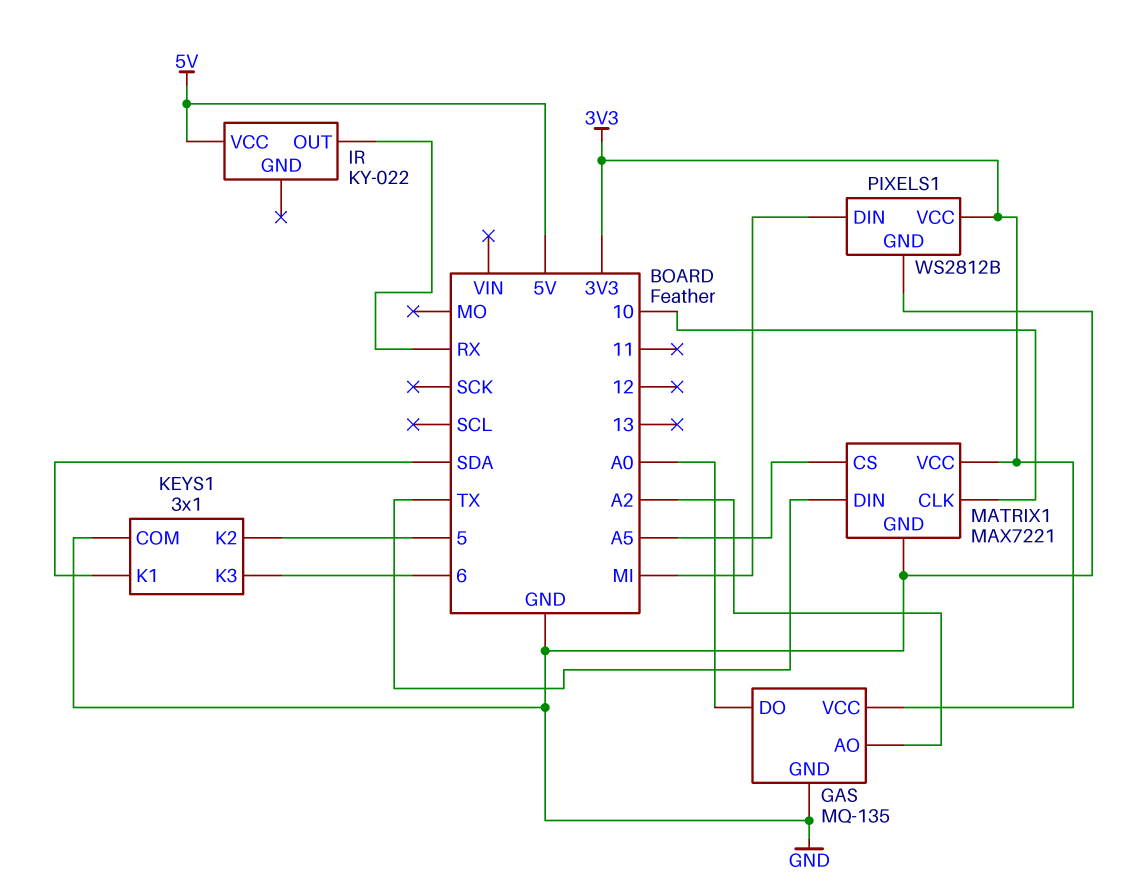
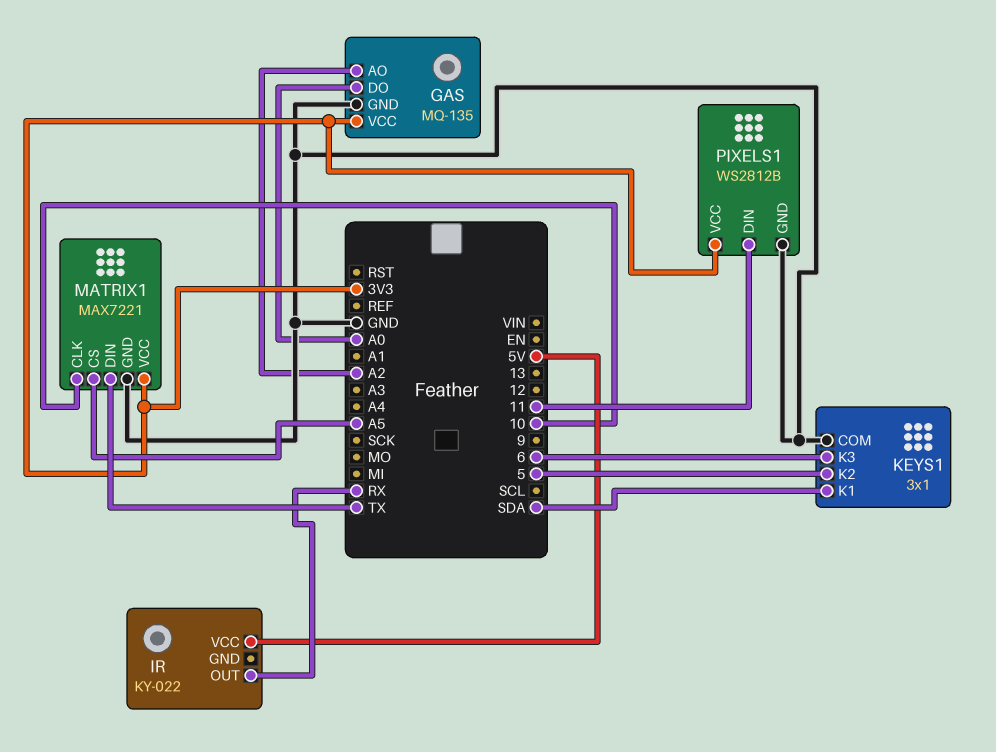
PIXELS1 pin DIN: MI -> 11

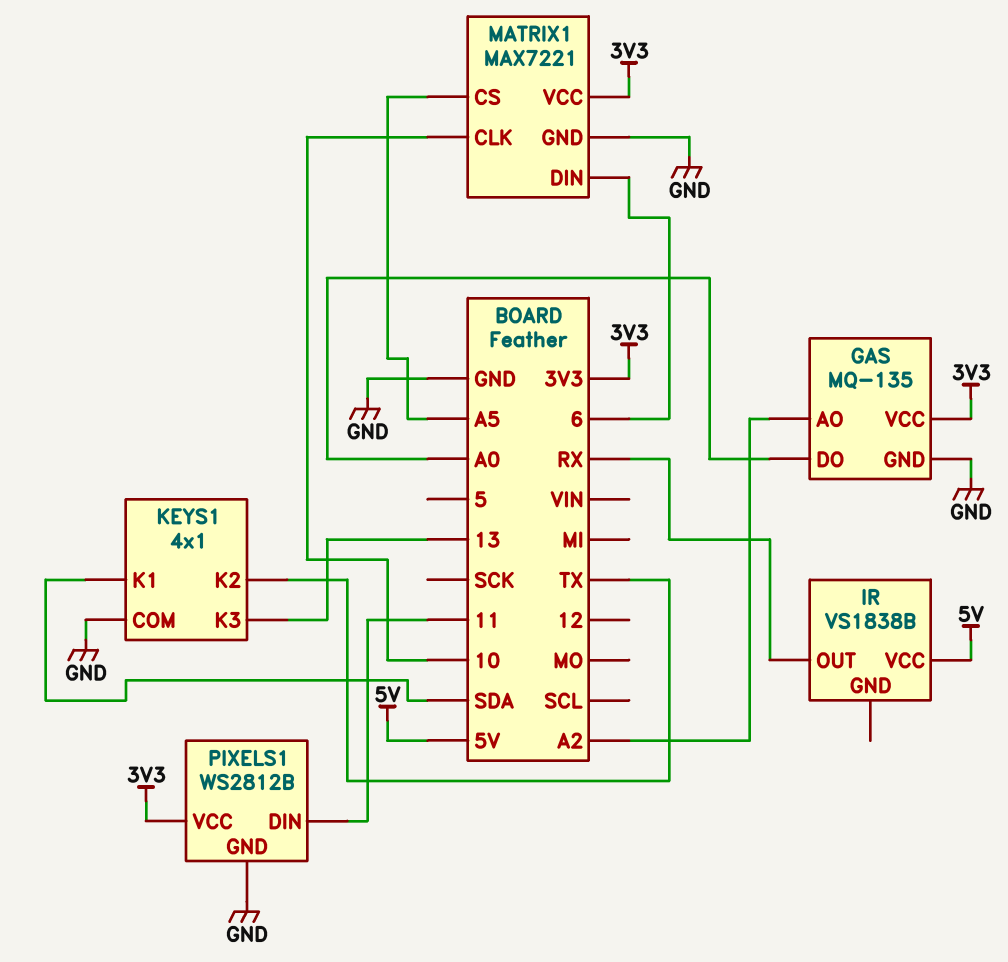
IR: KY-022 -> VS1838B
KEYS1: 3x1 -> 4x1
KEYS1 pin K2: 5 -> TX
KEYS1 pin K3: 6 -> 13
MATRIX1 pin DIN: TX -> 6

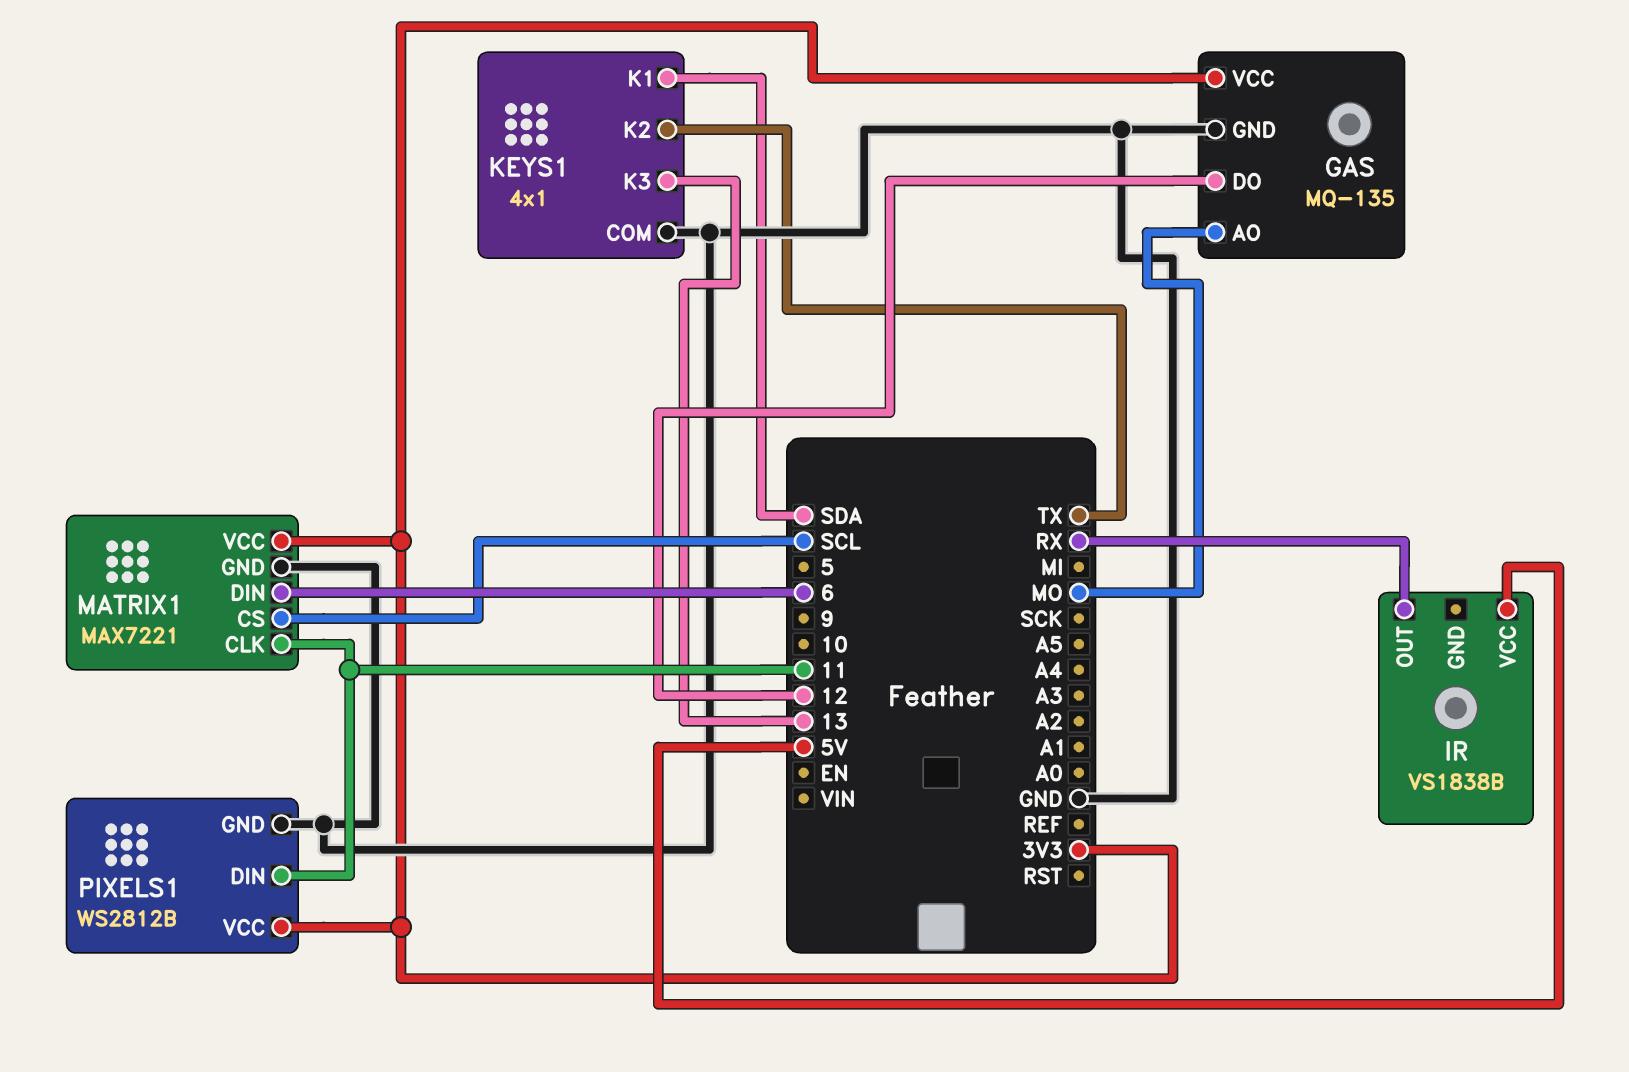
GAS pin AO: A2 -> MO
GAS pin DO: A0 -> 12
MATRIX1 pin CLK: 10 -> 11
MATRIX1 pin CS: A5 -> SCL

